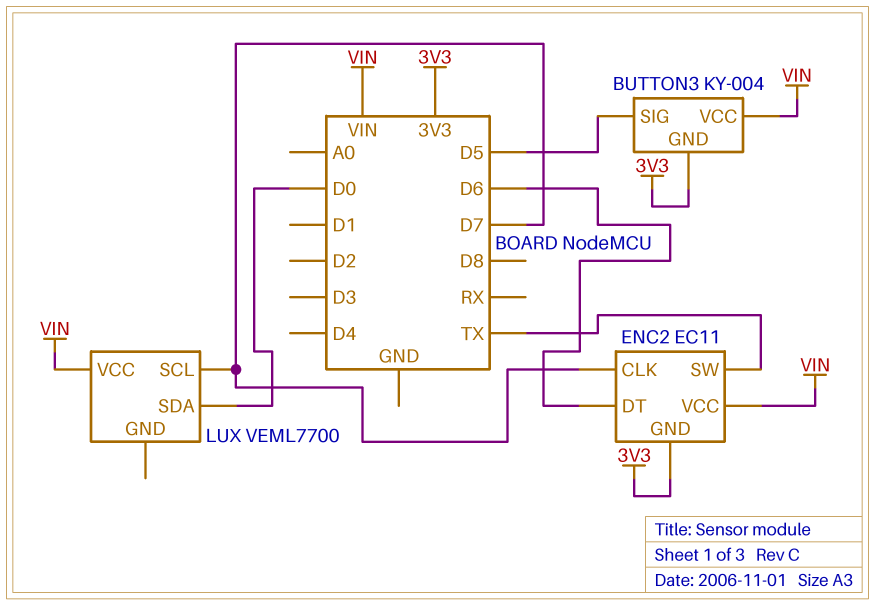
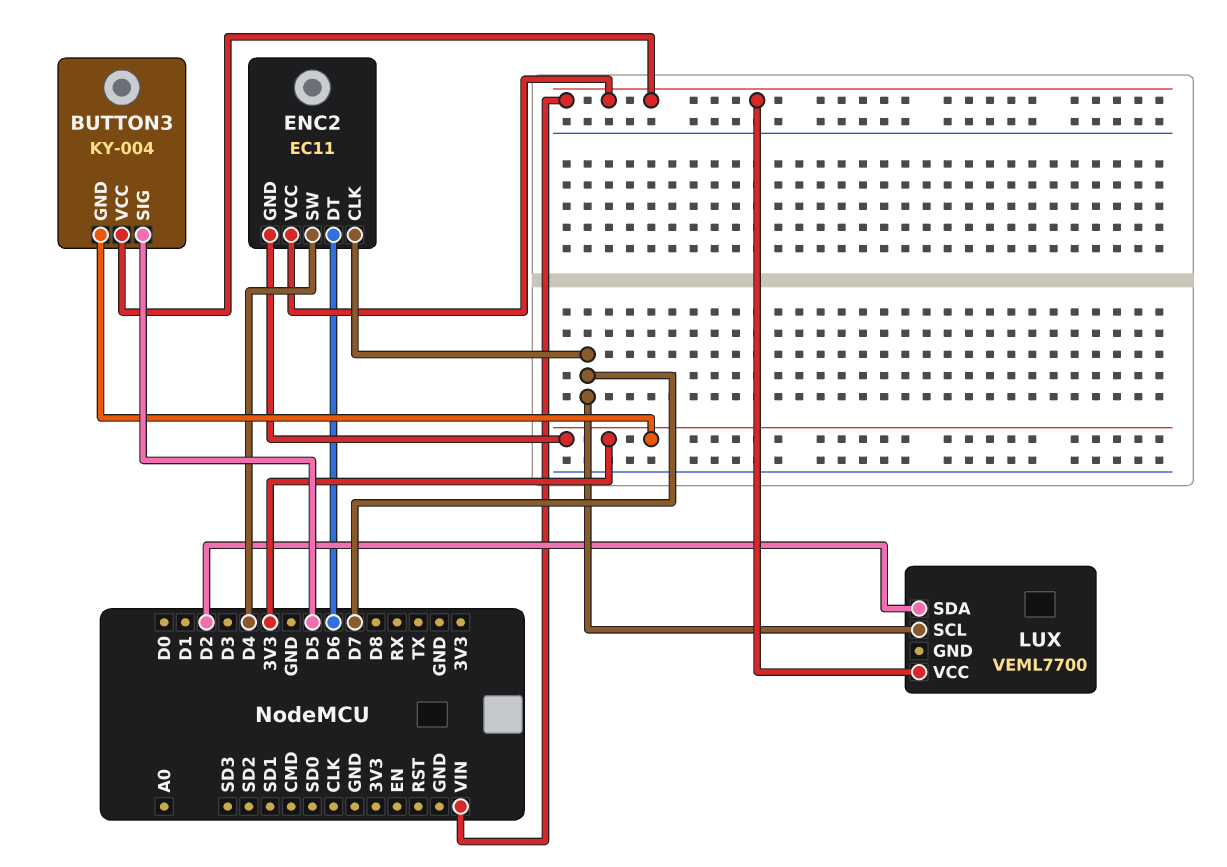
ENC2 pin SW: TX -> D4
LUX pin SDA: D0 -> D2

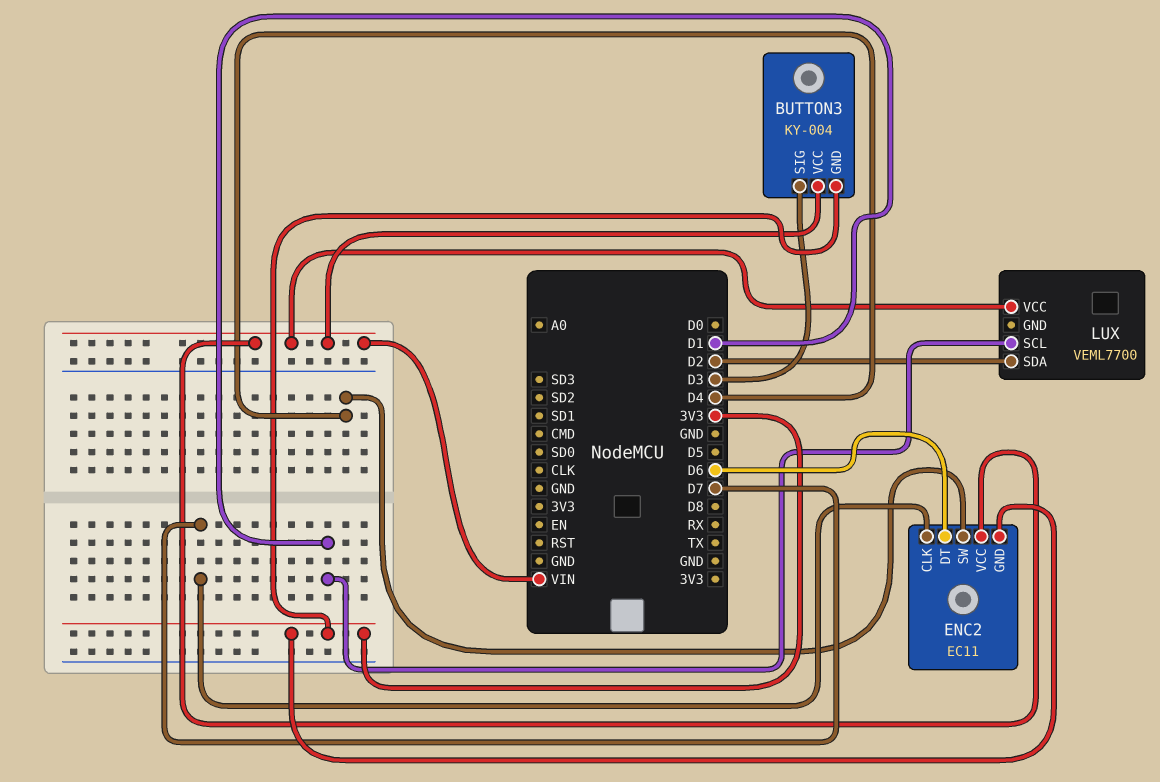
BUTTON3 pin SIG: D5 -> D3
LUX pin SCL: D7 -> D1

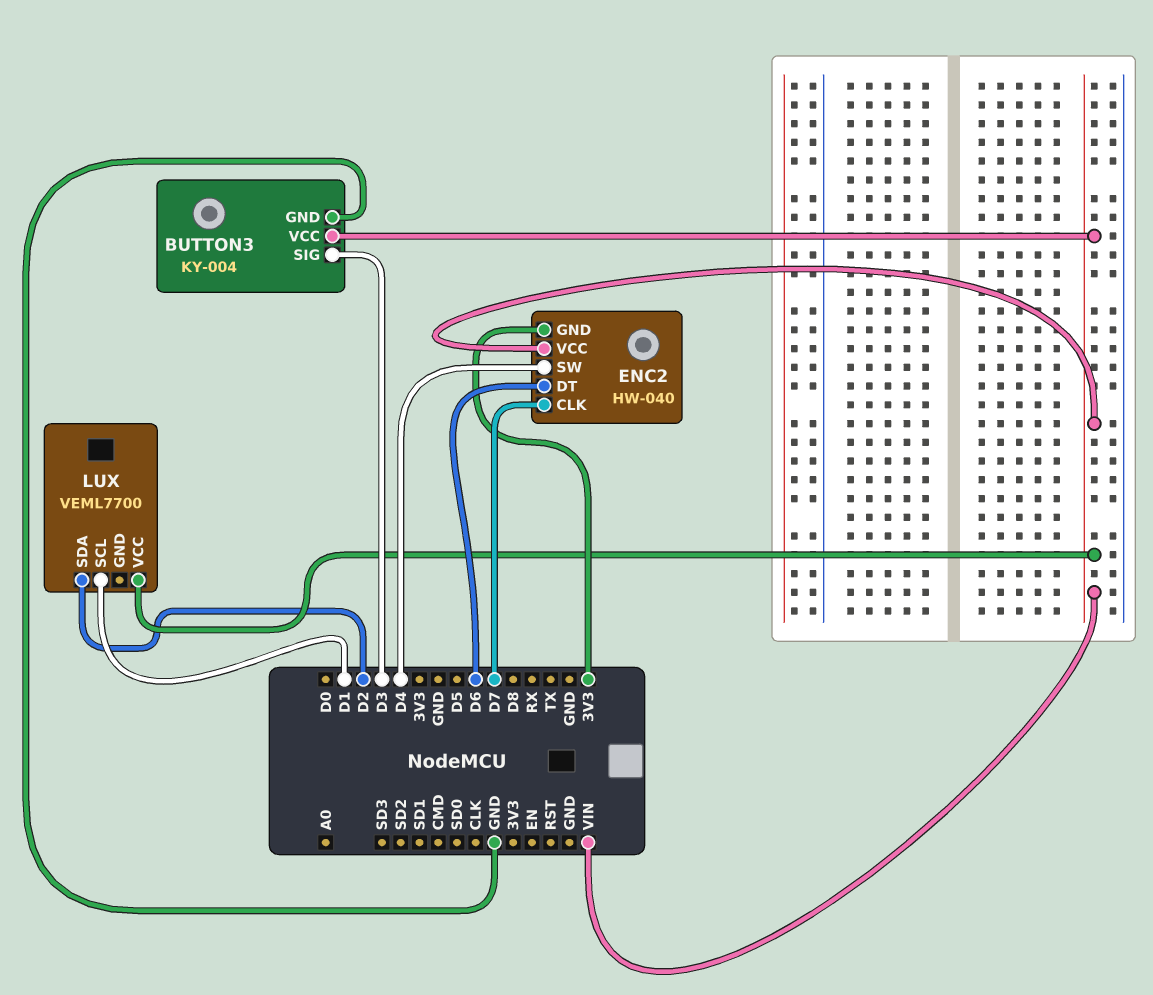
BUTTON3 pin GND: 3V3 -> GND
ENC2: EC11 -> HW-040

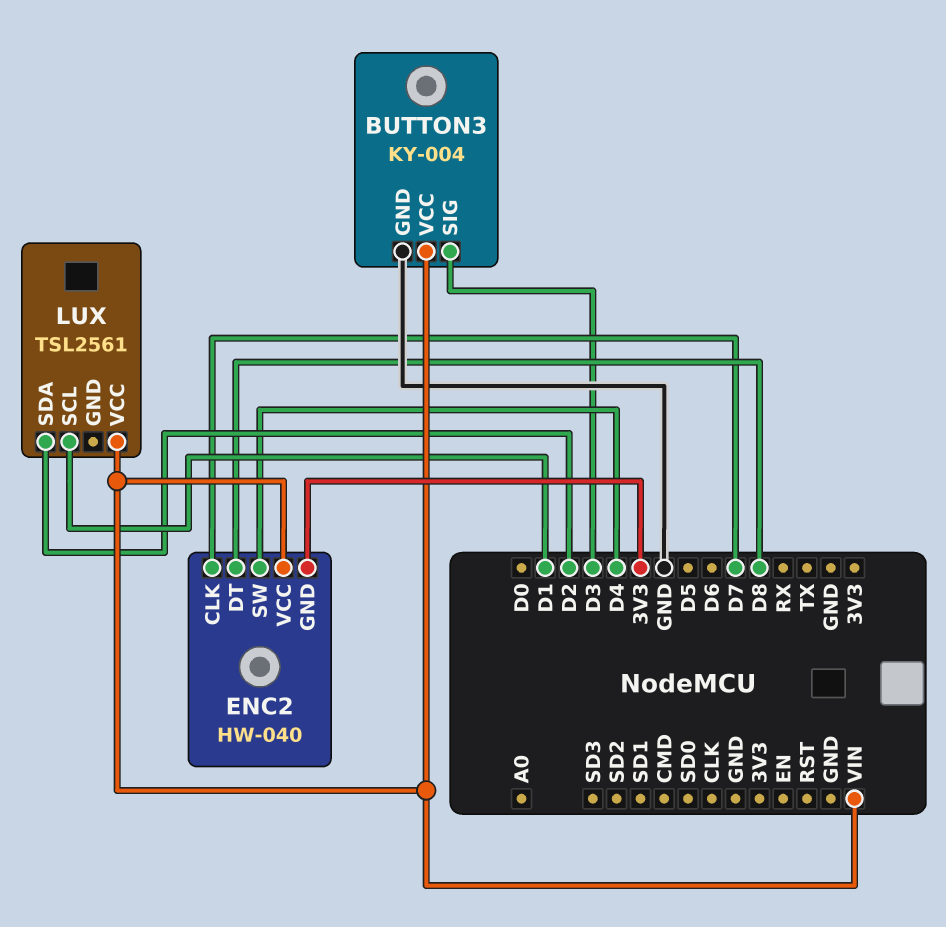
ENC2 pin DT: D6 -> D8
LUX: VEML7700 -> TSL2561

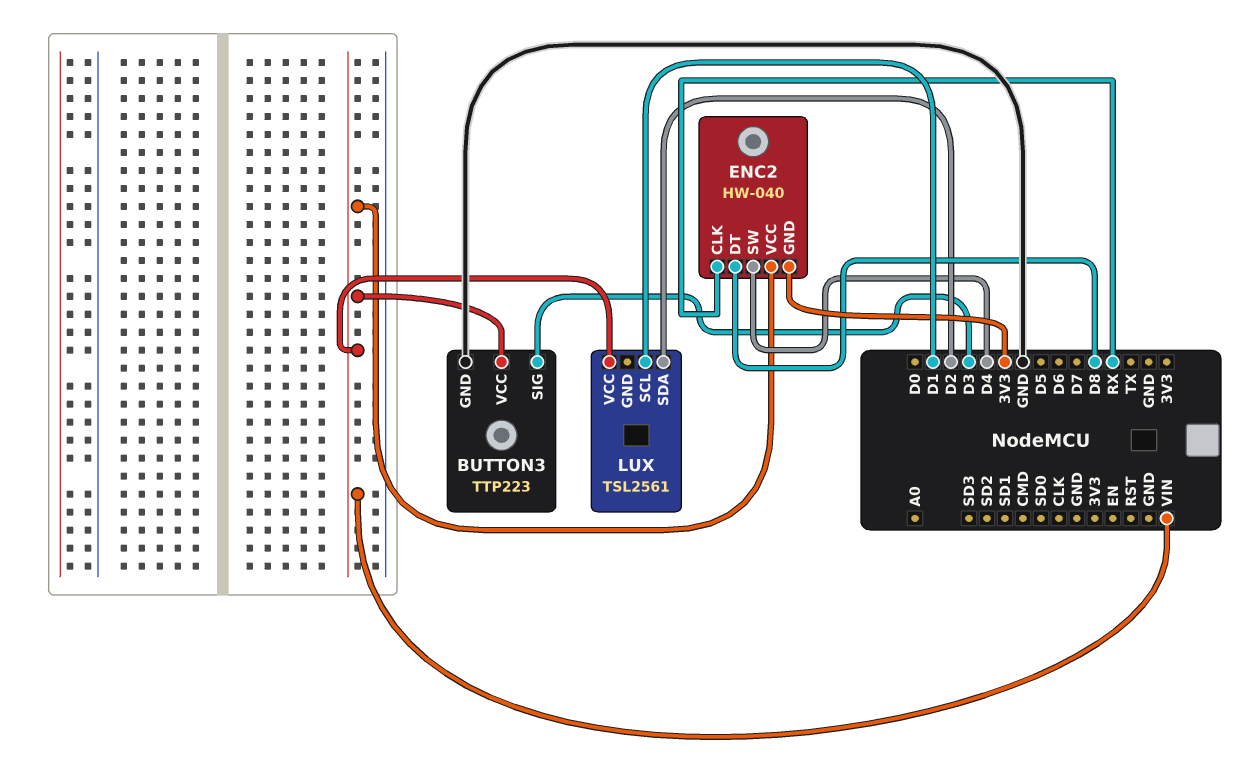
BUTTON3: KY-004 -> TTP223
ENC2 pin CLK: D7 -> RX

